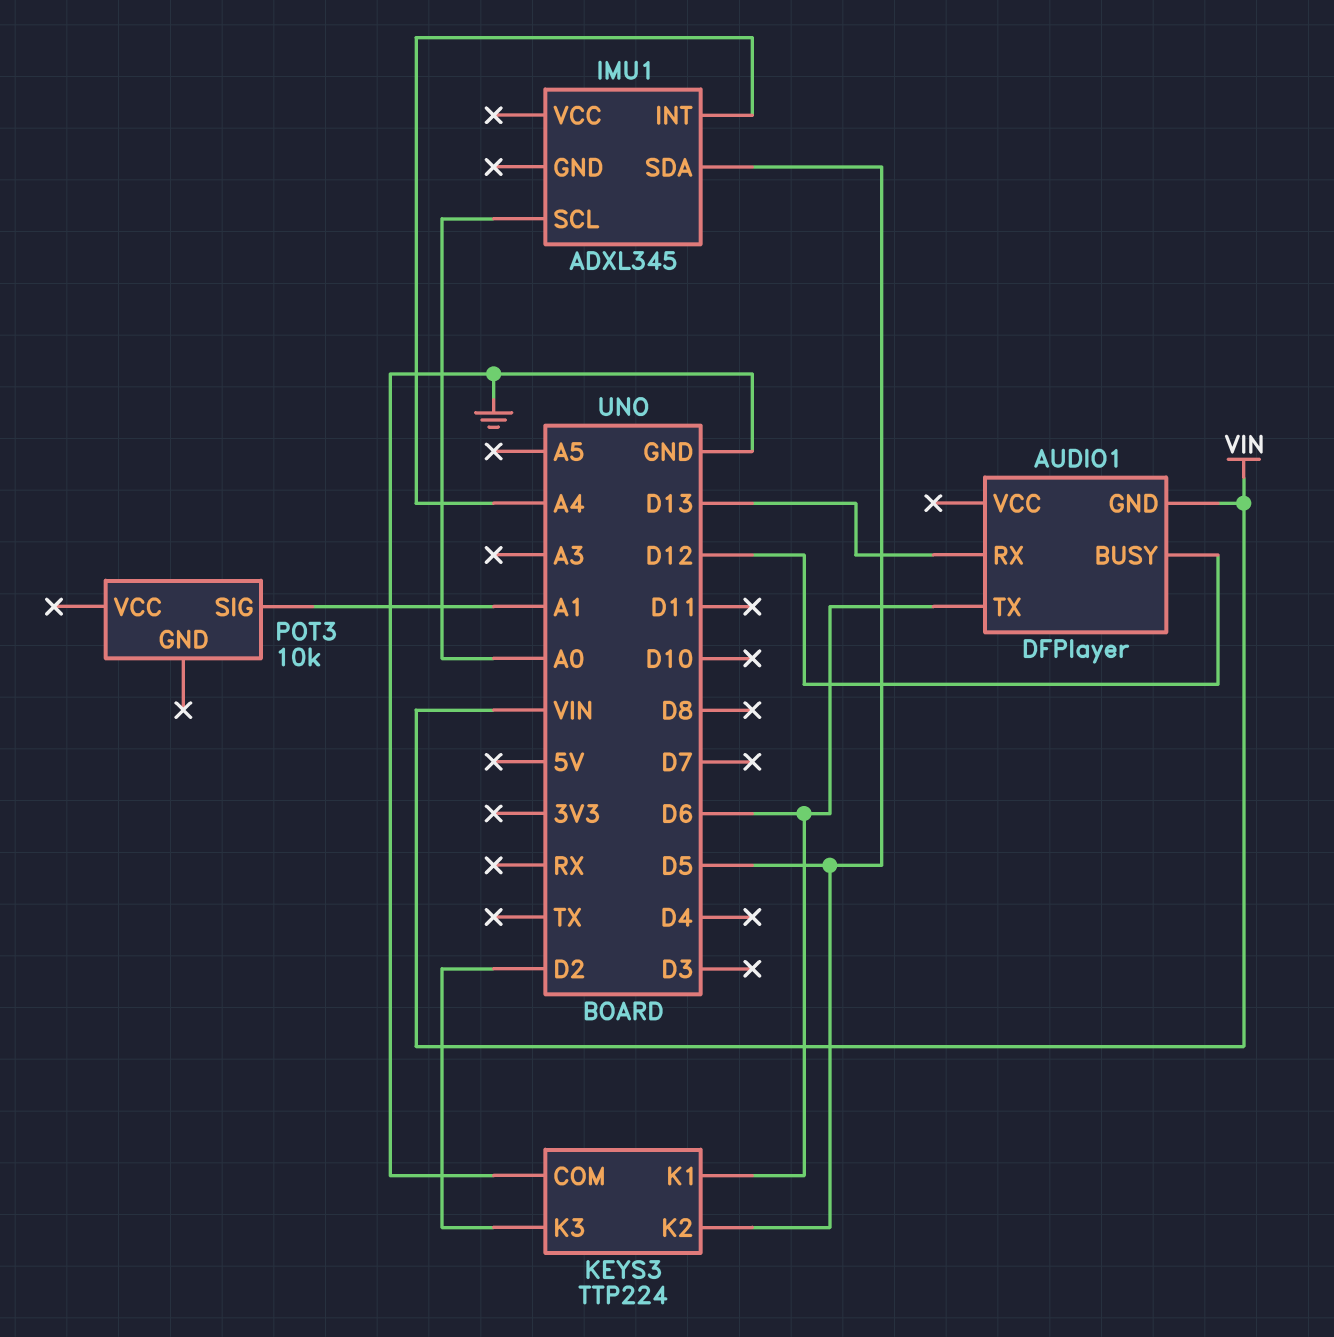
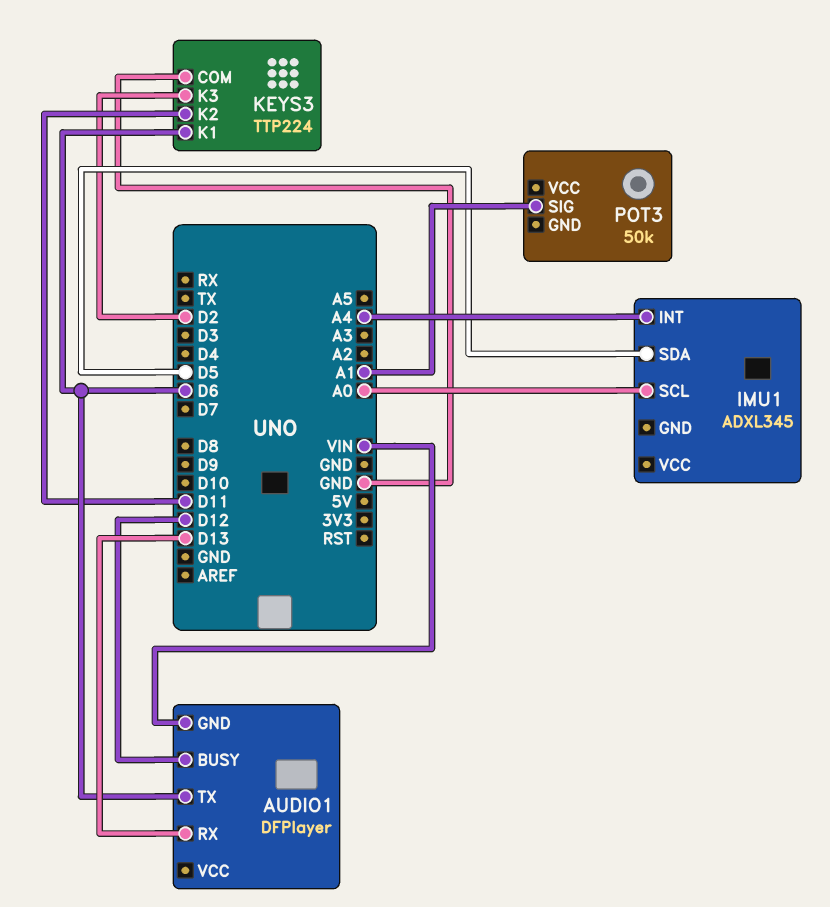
KEYS3 pin K2: D5 -> D11
POT3: 10k -> 50k

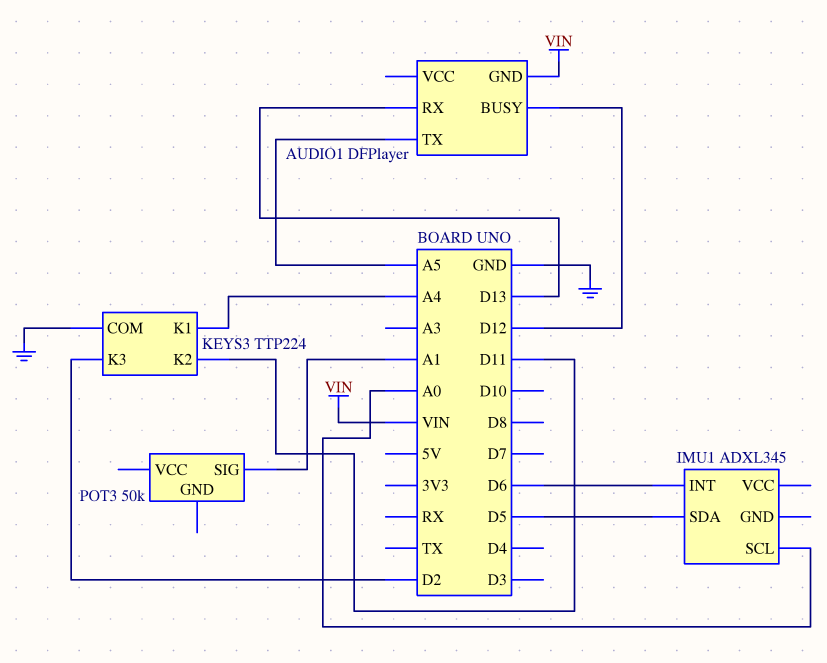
AUDIO1 pin TX: D6 -> A5
IMU1 pin INT: A4 -> D6
KEYS3 pin K1: D6 -> A4

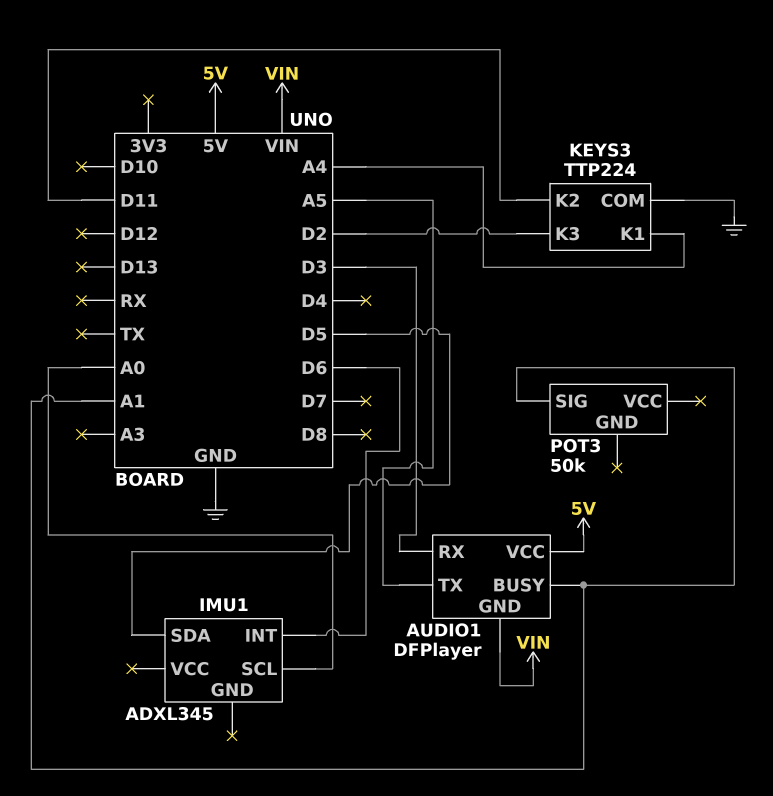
AUDIO1 pin BUSY: D12 -> A1
AUDIO1 pin RX: D13 -> D3
AUDIO1 pin VCC: none -> 5V

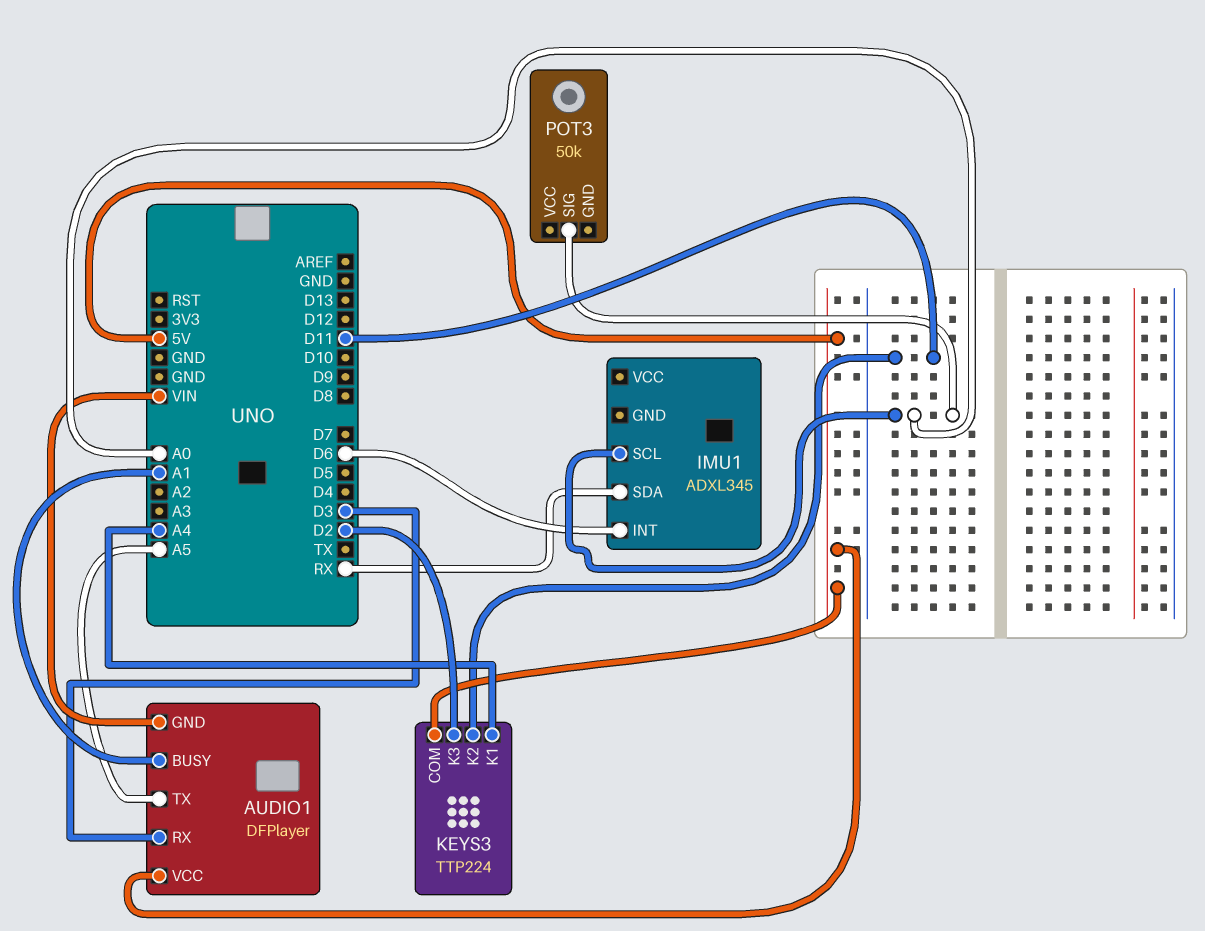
IMU1 pin SDA: D5 -> RX
KEYS3 pin COM: GND -> 5V
POT3 pin SIG: A1 -> A0

